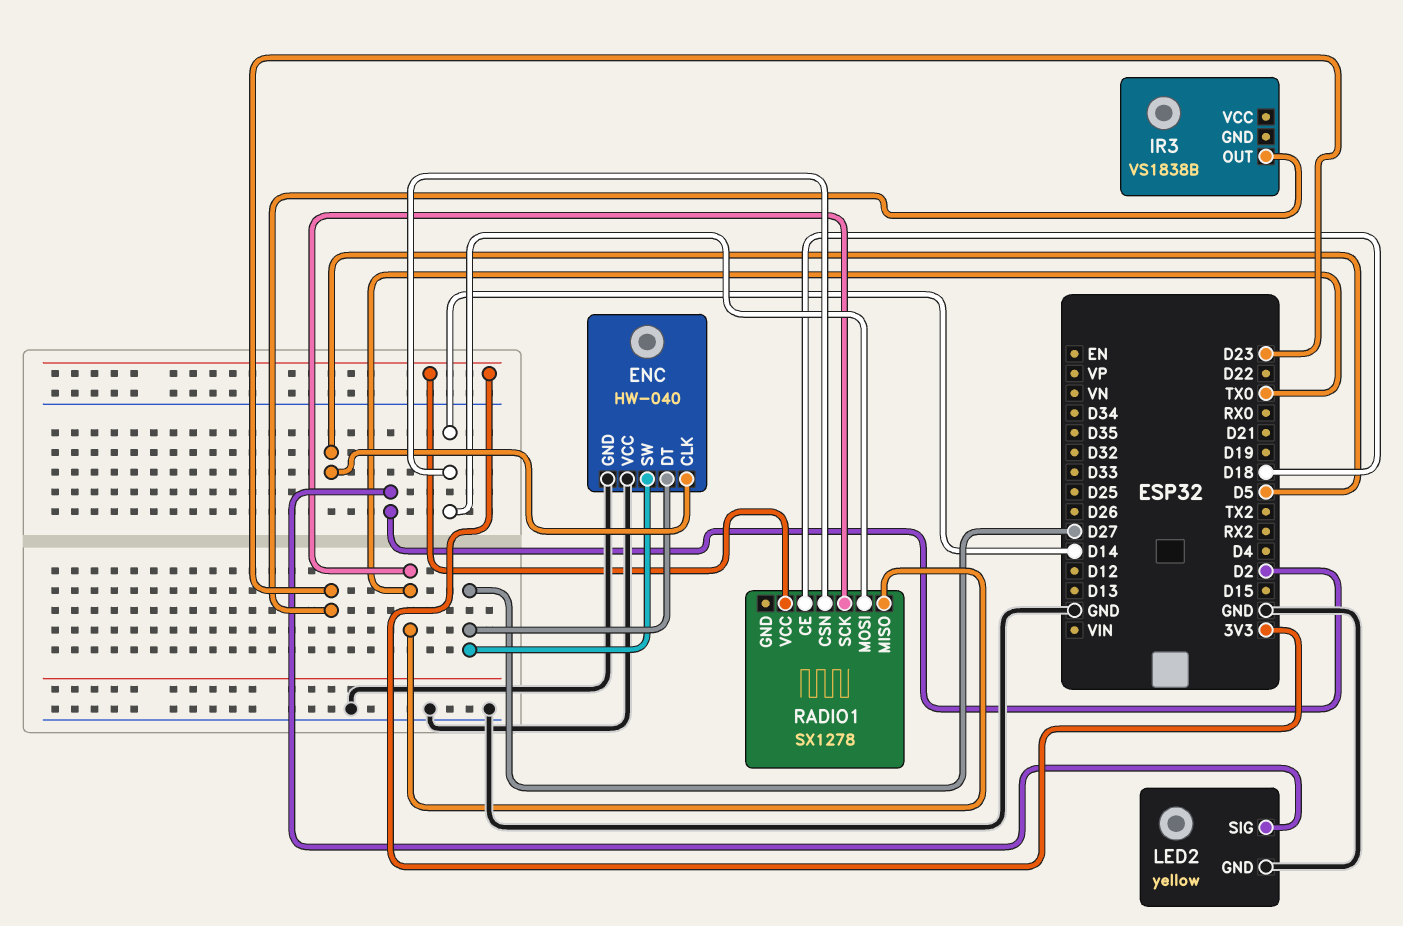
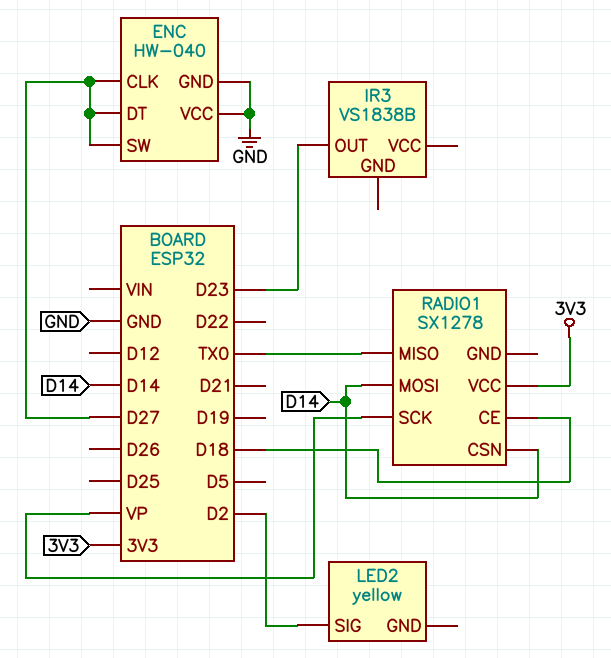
ENC pin CLK: D5 -> D27
LED2 pin GND: GND -> none
RADIO1 pin SCK: TX0 -> VP

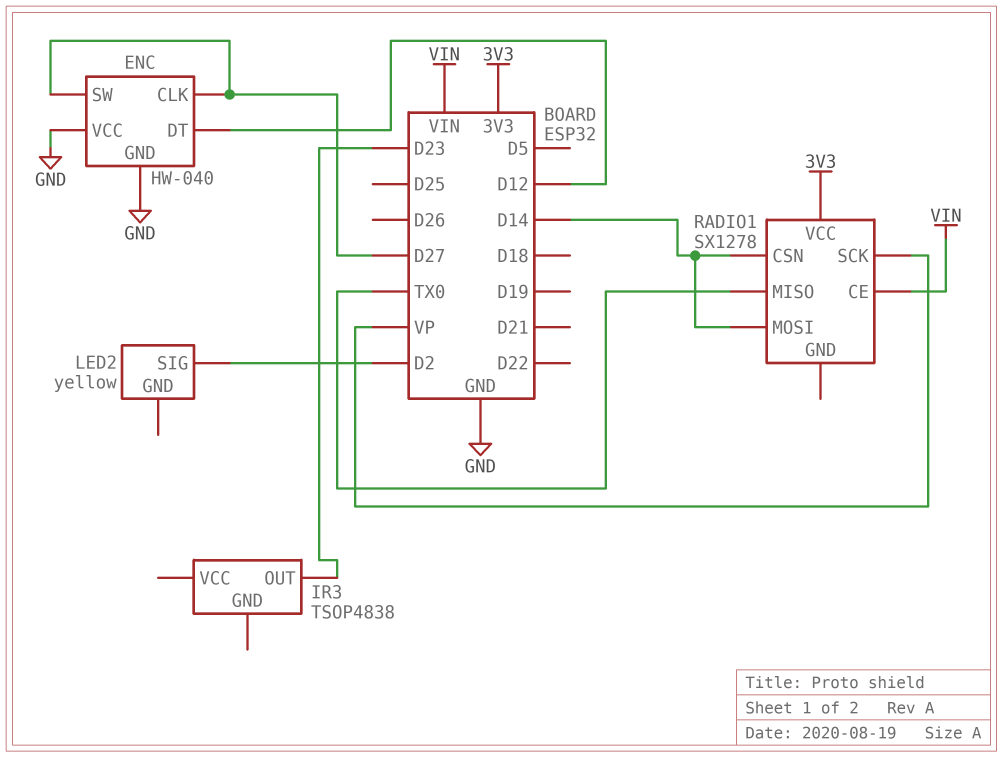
ENC pin DT: D27 -> D12
IR3: VS1838B -> TSOP4838
RADIO1 pin CE: D18 -> VIN

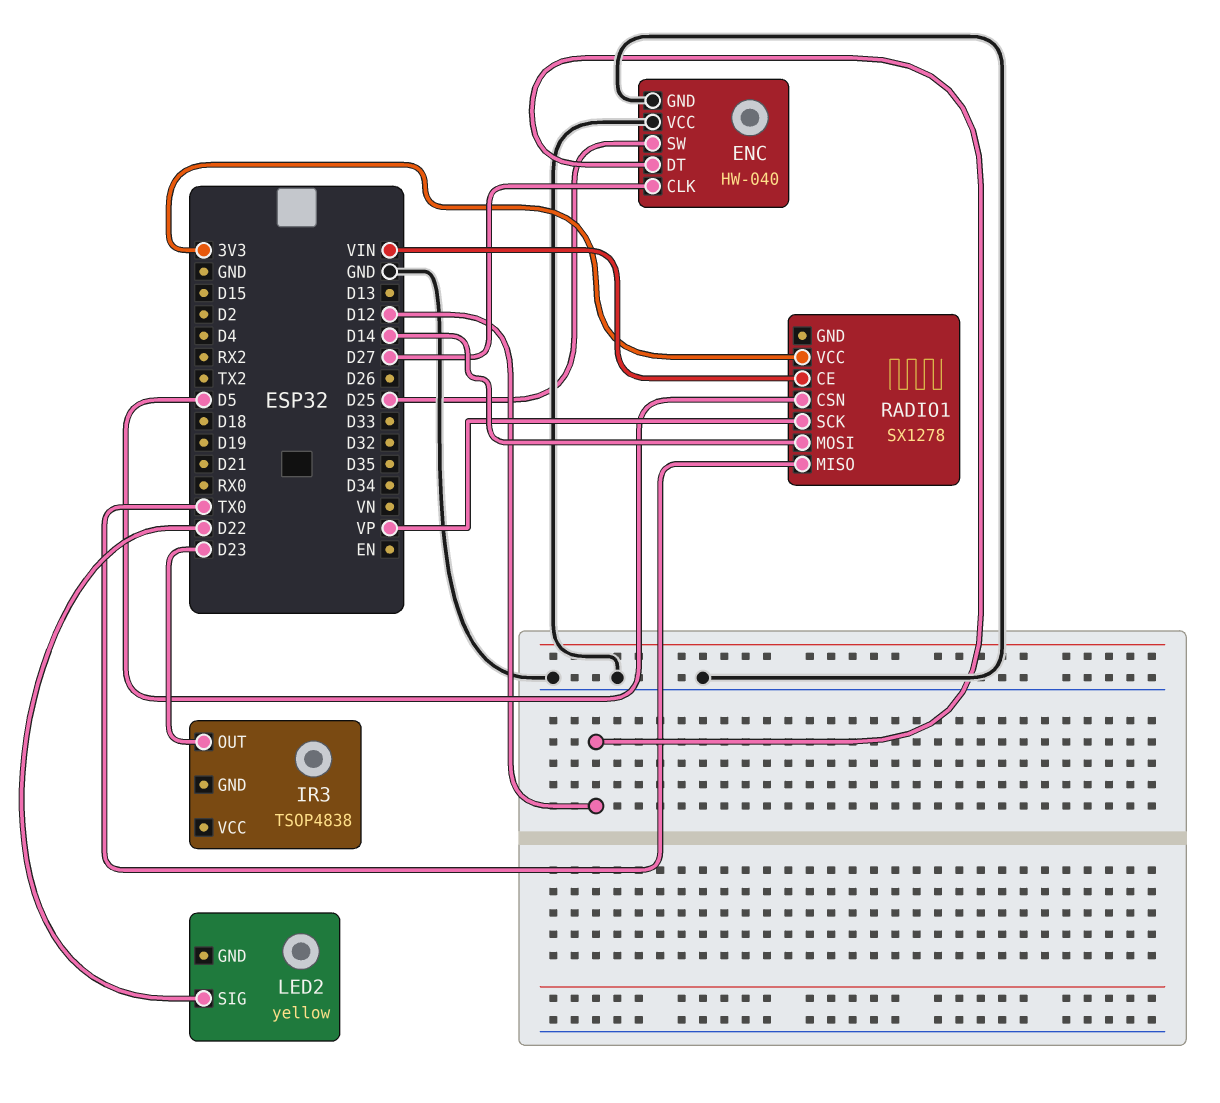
ENC pin SW: D27 -> D25
LED2 pin SIG: D2 -> D22
RADIO1 pin CSN: D14 -> D5

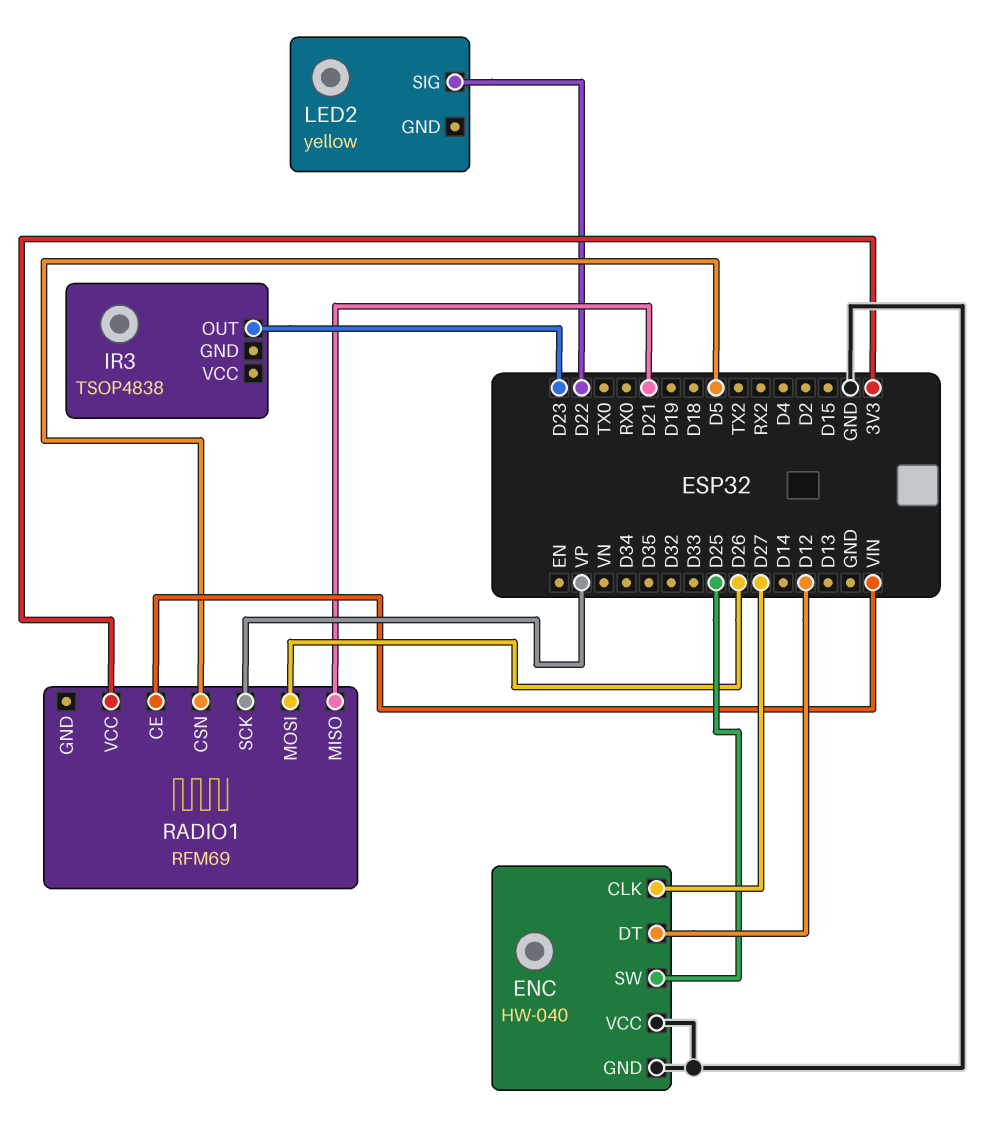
RADIO1: SX1278 -> RFM69
RADIO1 pin MISO: TX0 -> D21
RADIO1 pin MOSI: D14 -> D26

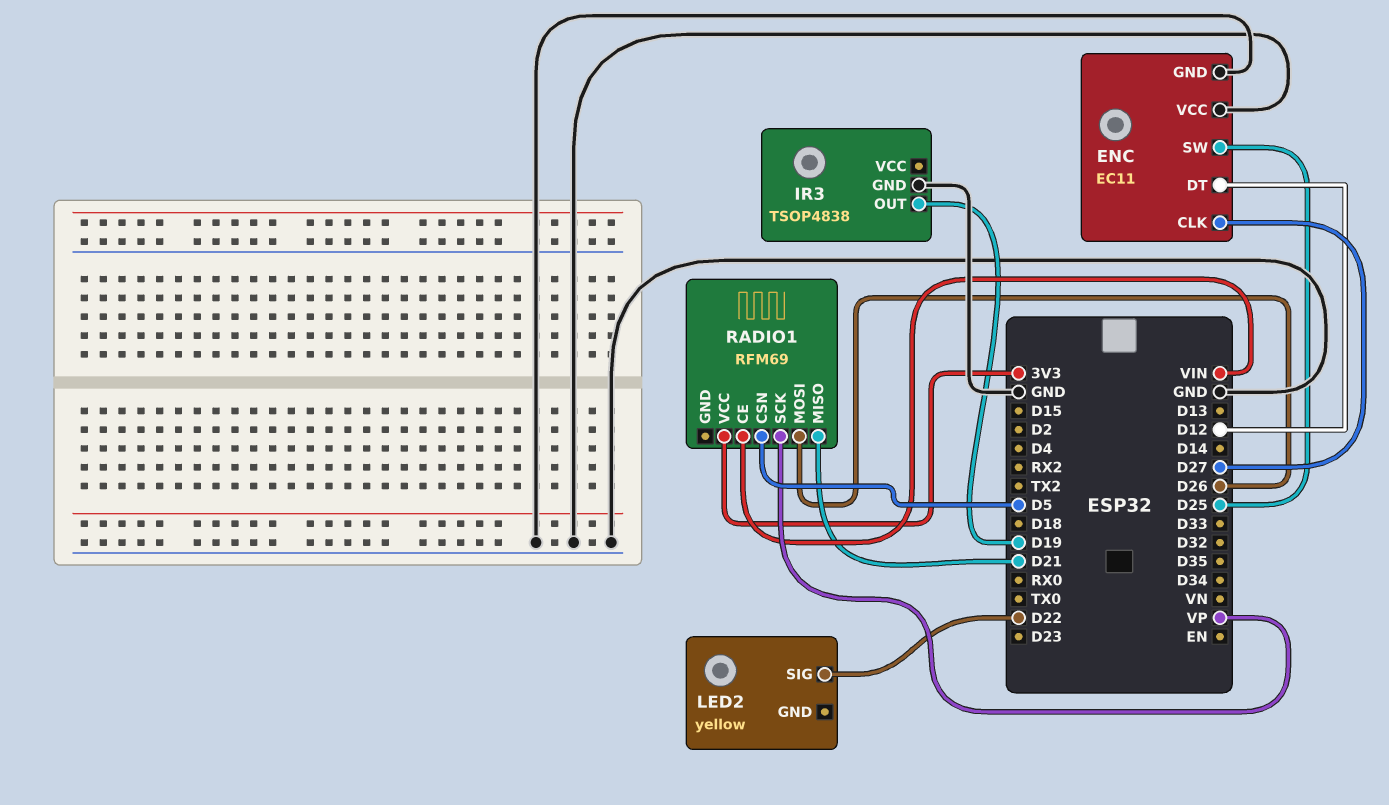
ENC: HW-040 -> EC11
IR3 pin GND: none -> GND
IR3 pin OUT: D23 -> D19

